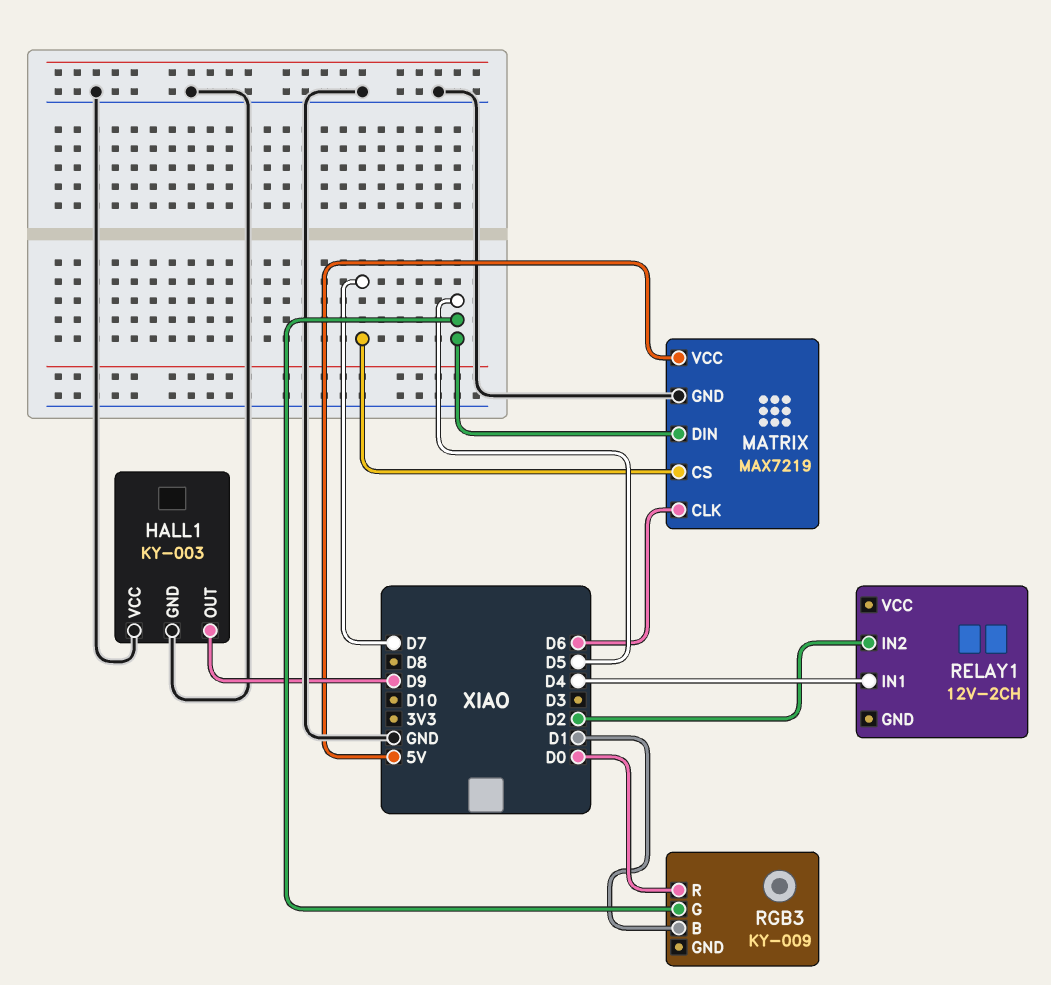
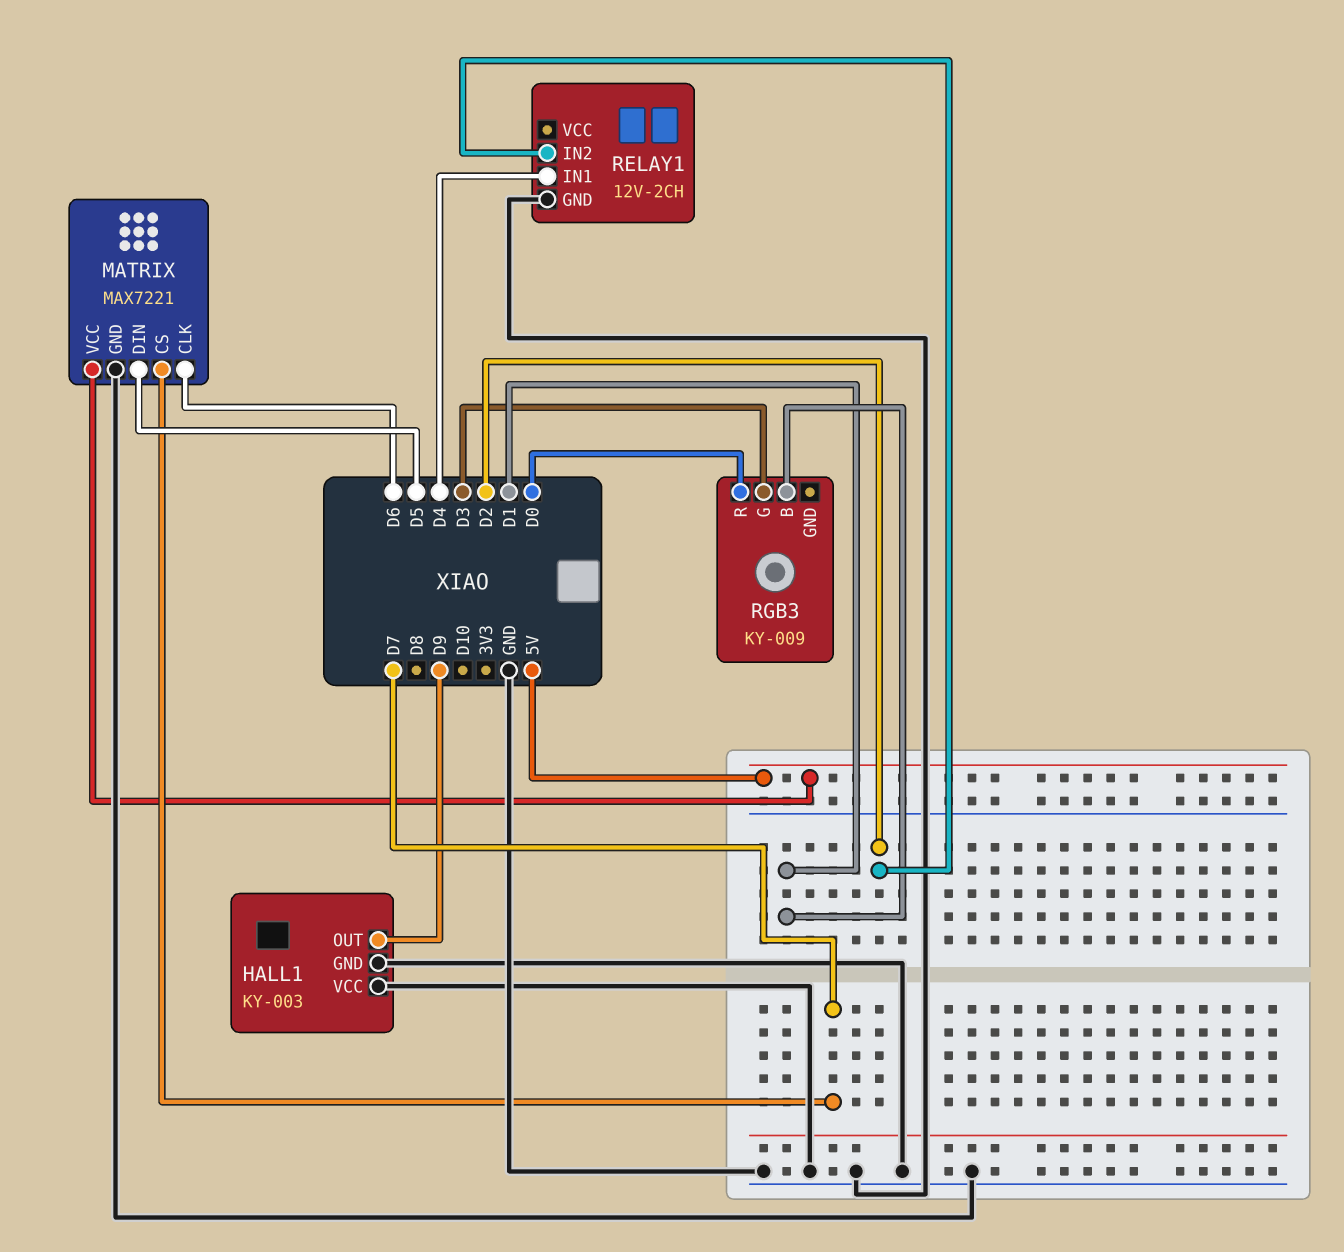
MATRIX: MAX7219 -> MAX7221
RELAY1 pin GND: none -> GND
RGB3 pin G: D5 -> D3

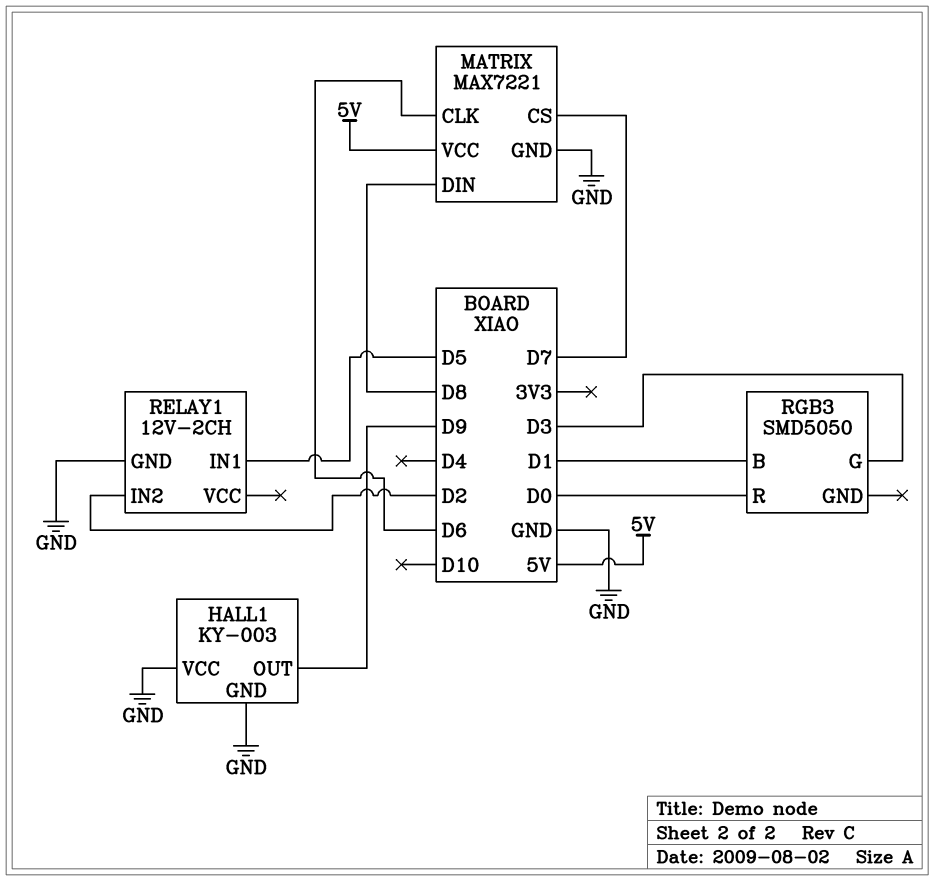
MATRIX pin DIN: D5 -> D8
RELAY1 pin IN1: D4 -> D5
RGB3: KY-009 -> SMD5050

